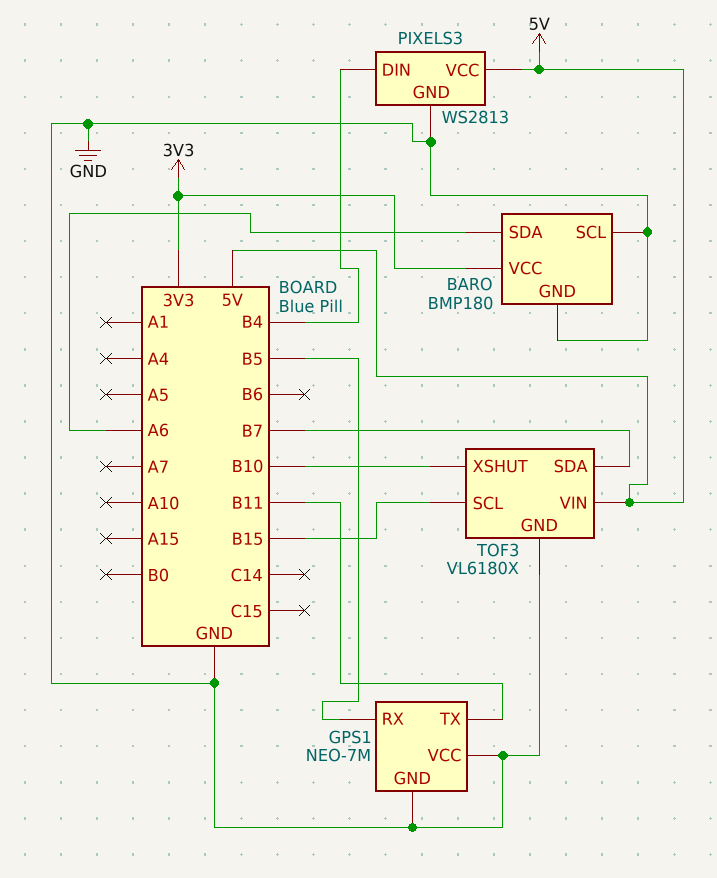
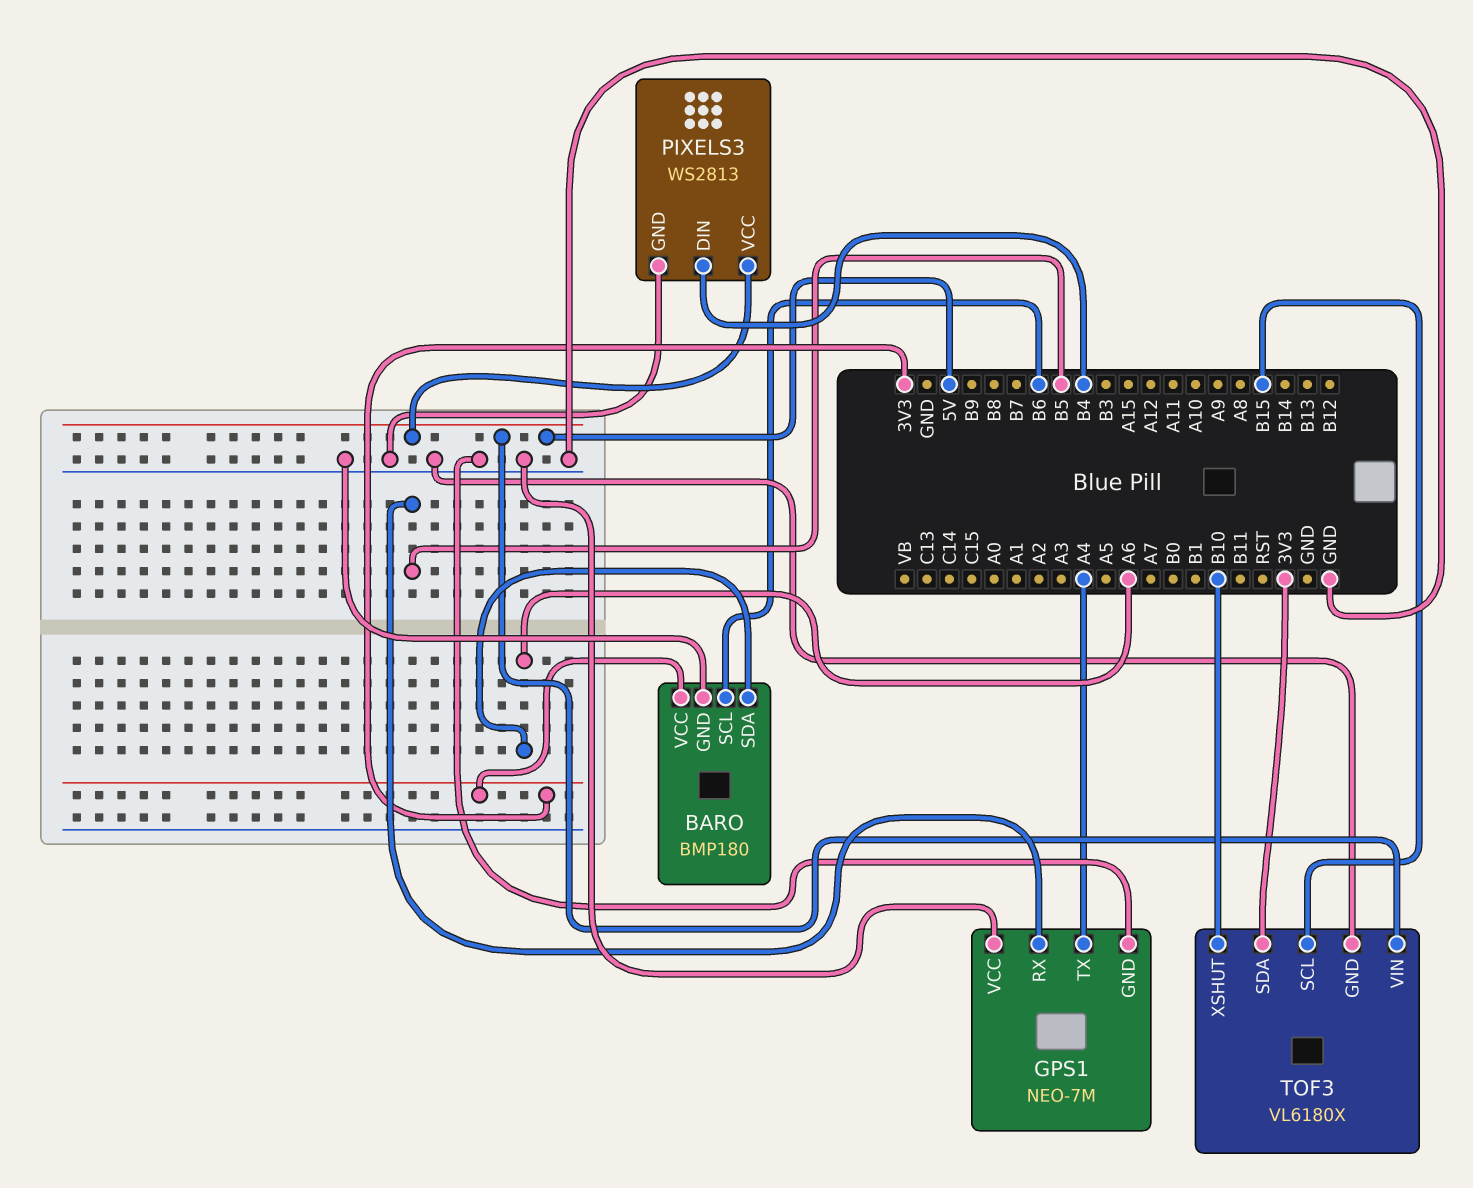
BARO pin SCL: GND -> B6
GPS1 pin TX: B11 -> A4
TOF3 pin SDA: B7 -> 3V3

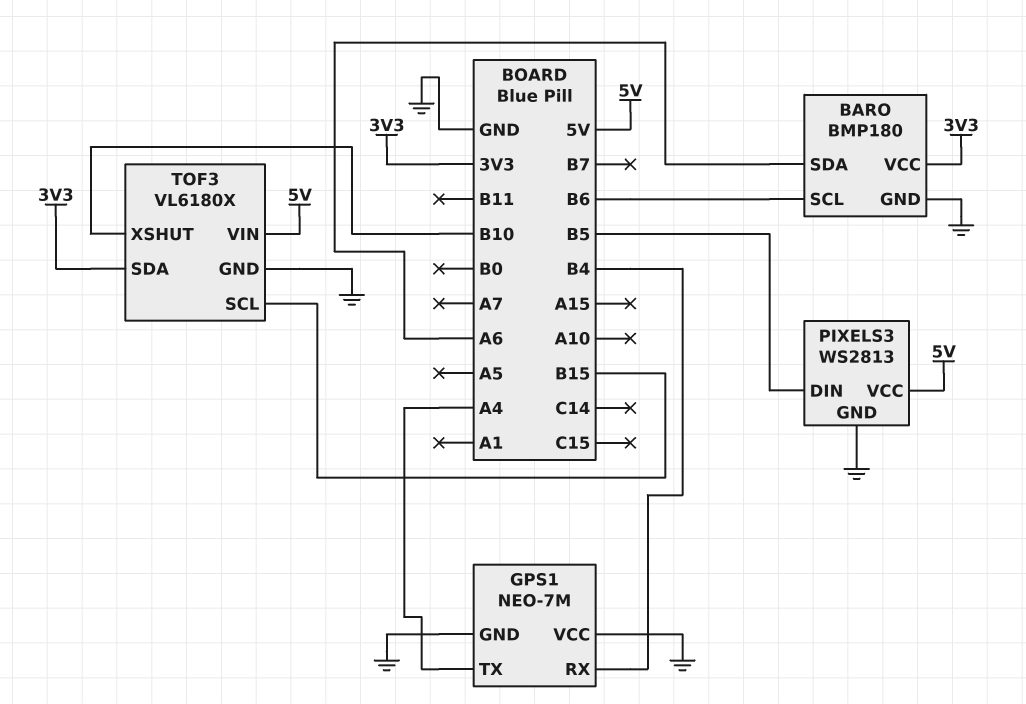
GPS1 pin RX: B5 -> B4
PIXELS3 pin DIN: B4 -> B5

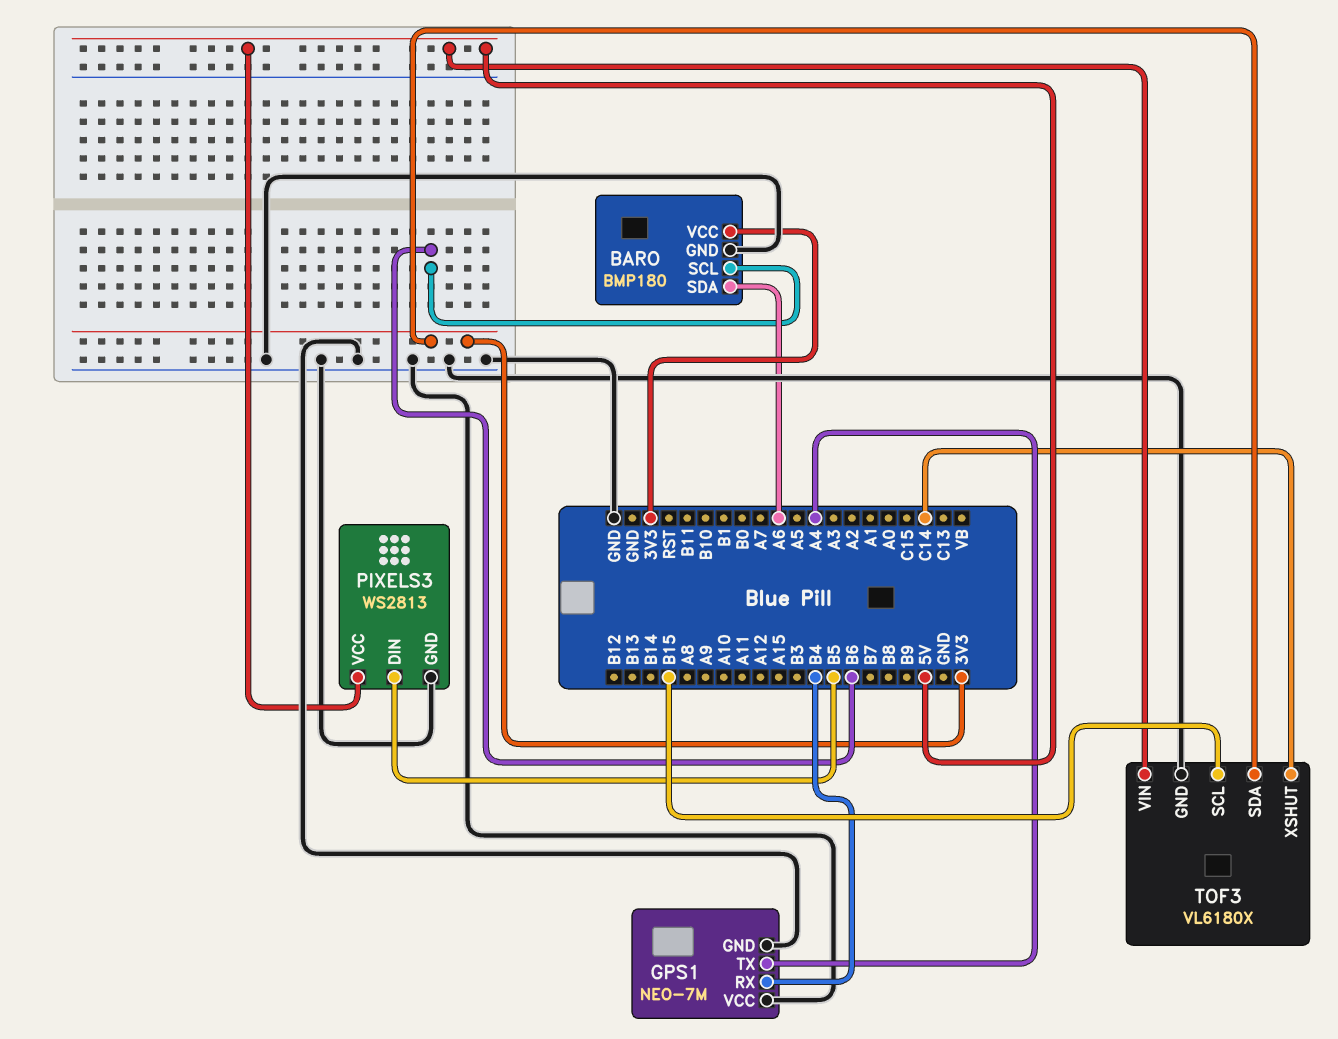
TOF3 pin XSHUT: B10 -> C14

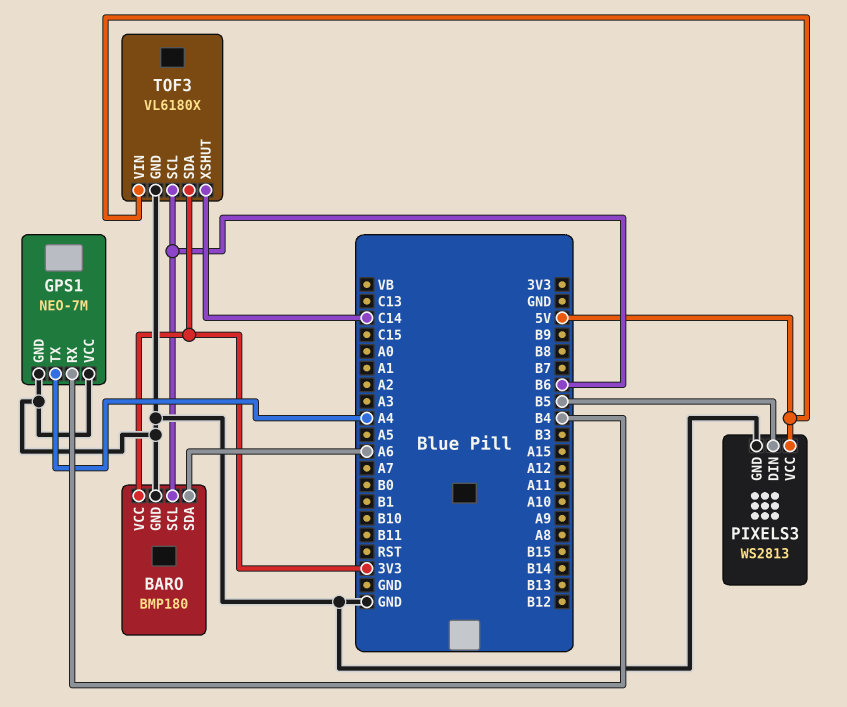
TOF3 pin SCL: B15 -> B6

